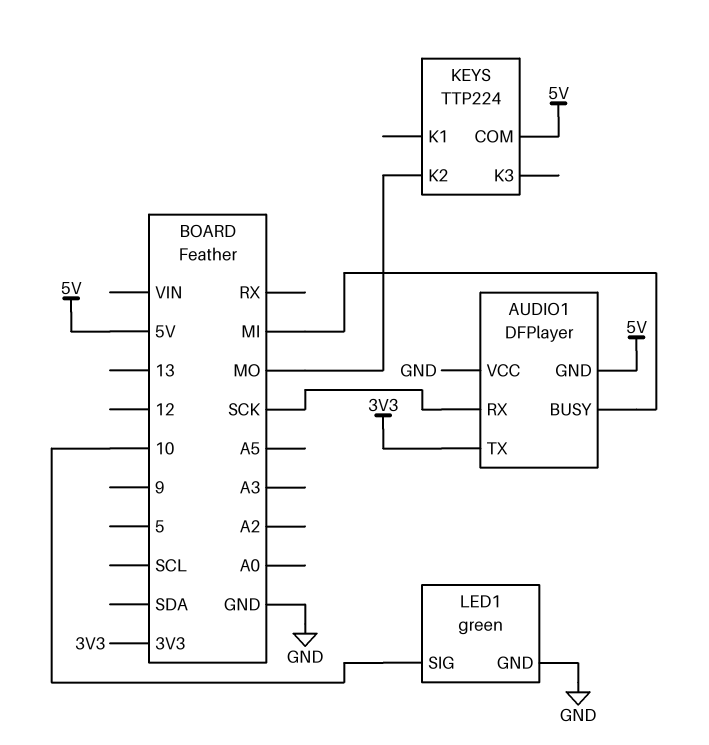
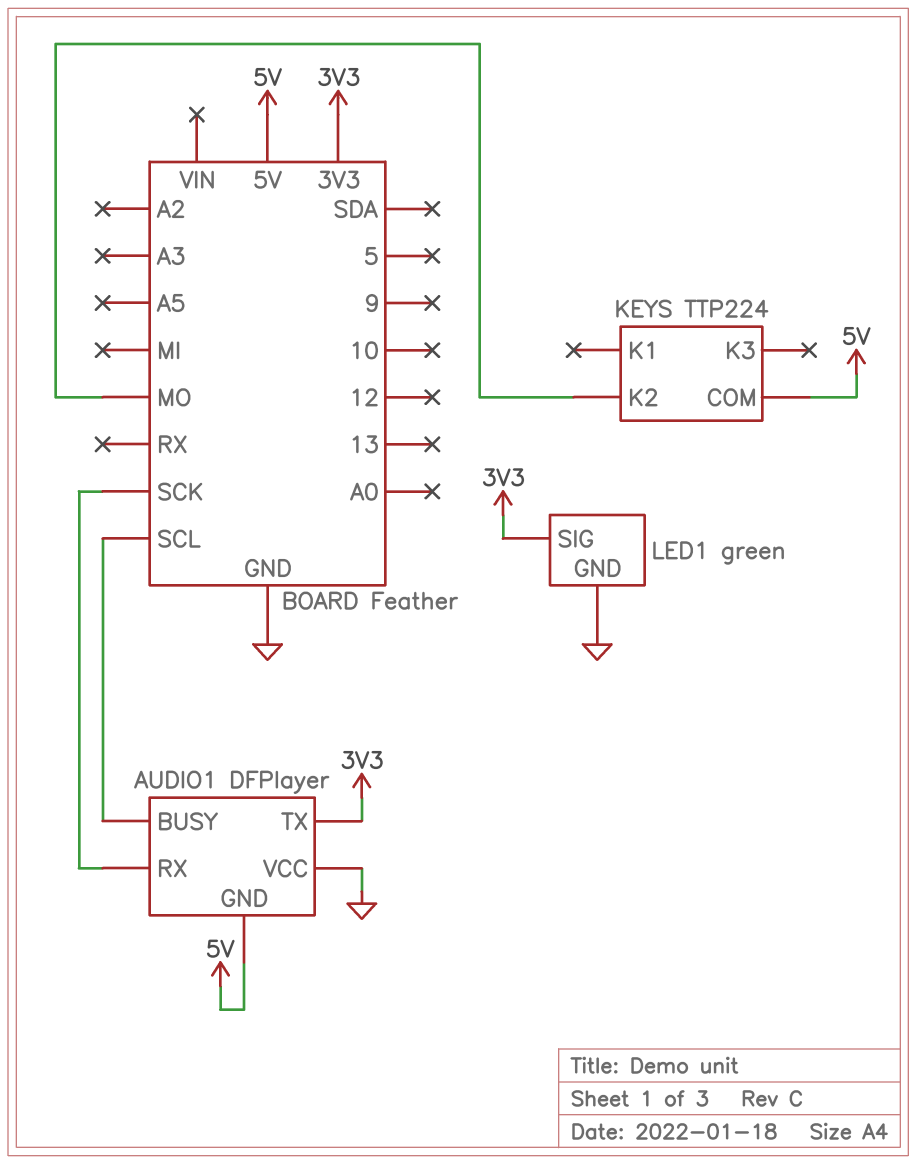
AUDIO1 pin BUSY: MI -> SCL
LED1 pin SIG: 10 -> 3V3

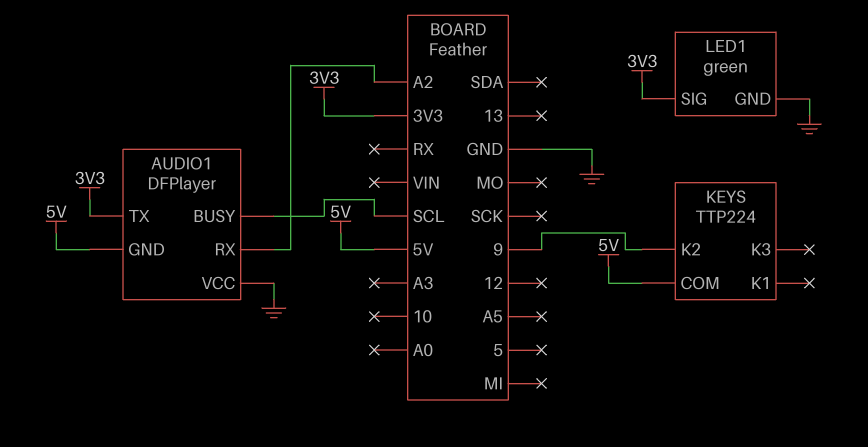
AUDIO1 pin RX: SCK -> A2
KEYS pin K2: MO -> 9

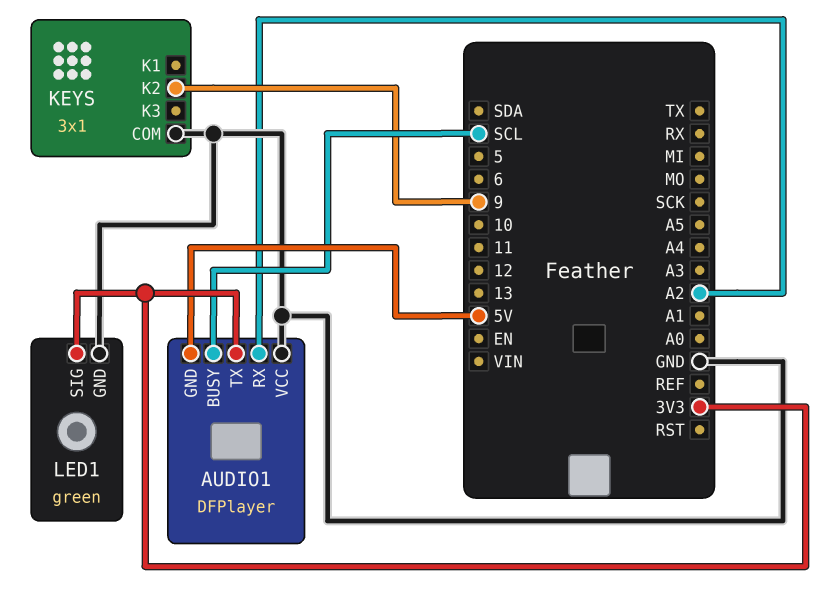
KEYS: TTP224 -> 3x1
KEYS pin COM: 5V -> GND

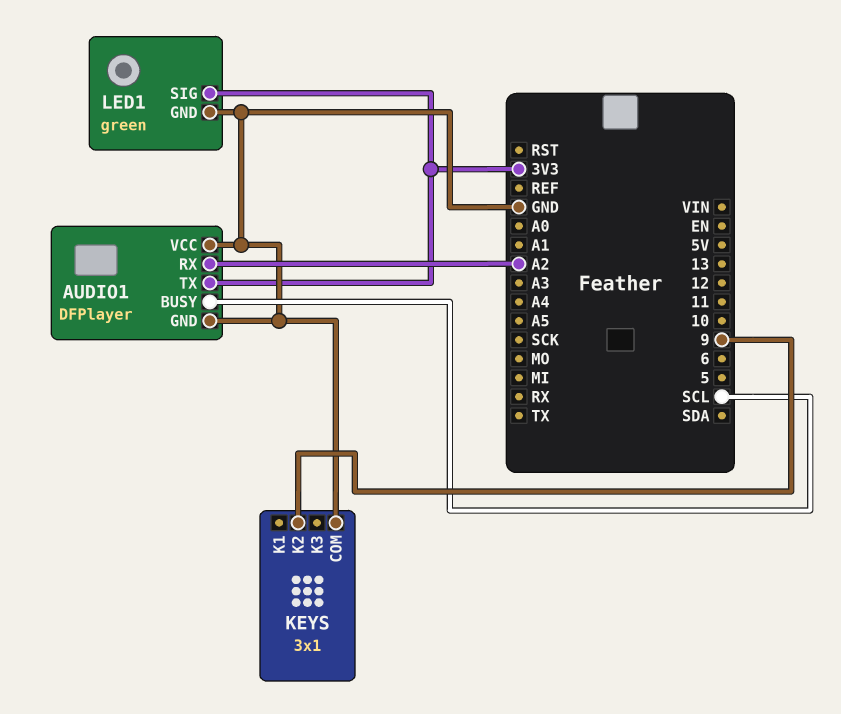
AUDIO1 pin GND: 5V -> GND

